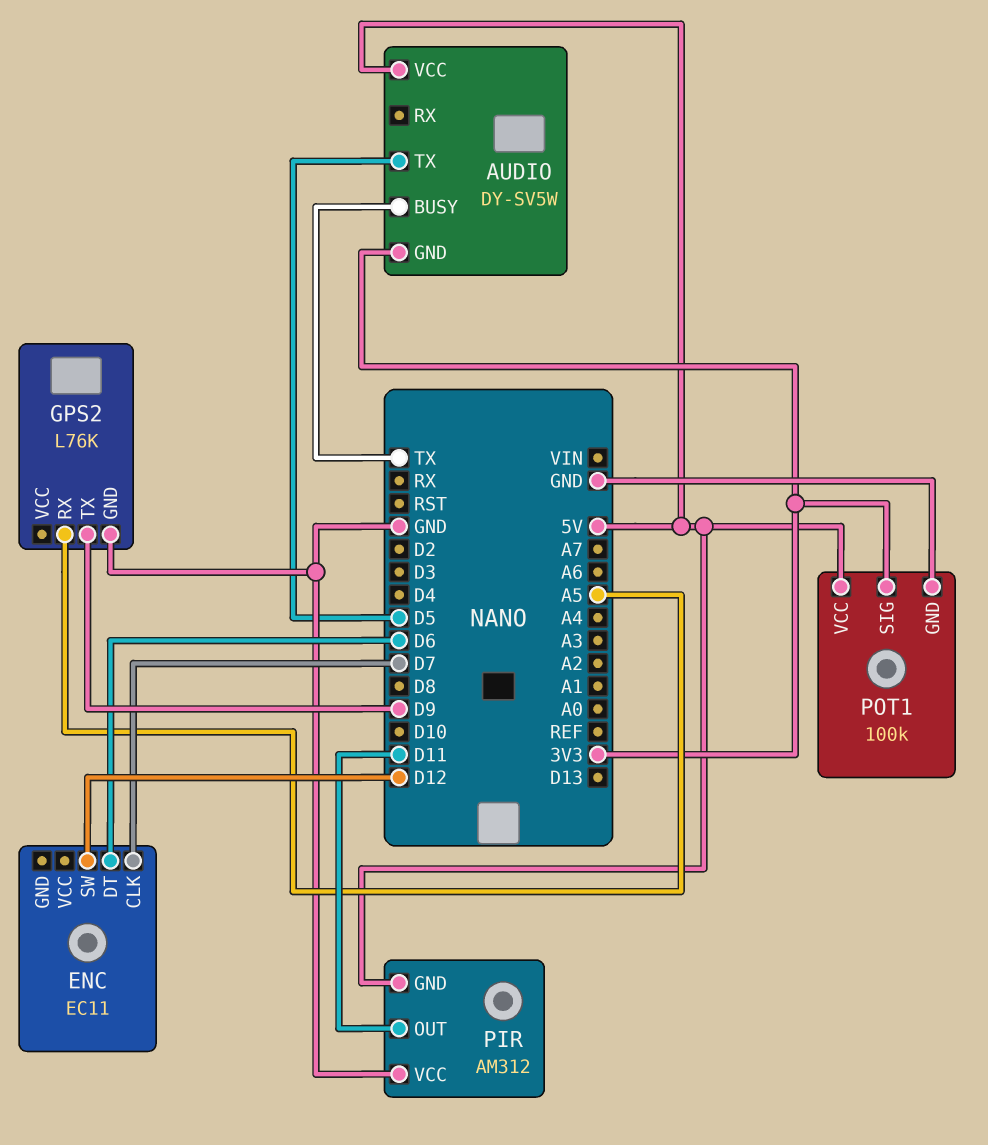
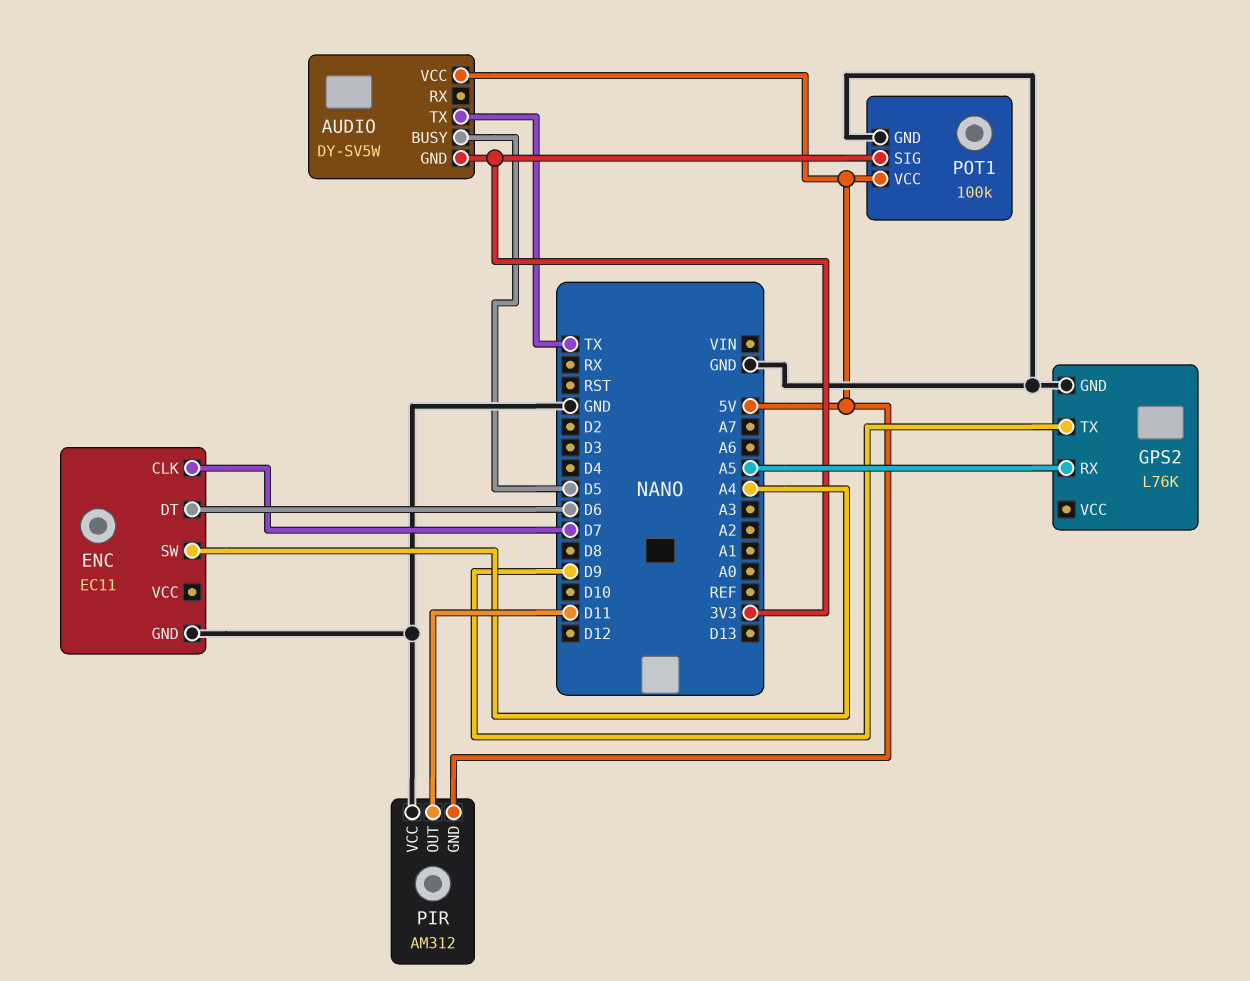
AUDIO pin BUSY: TX -> D5
AUDIO pin TX: D5 -> TX
ENC pin GND: none -> GND
ENC pin SW: D12 -> A4

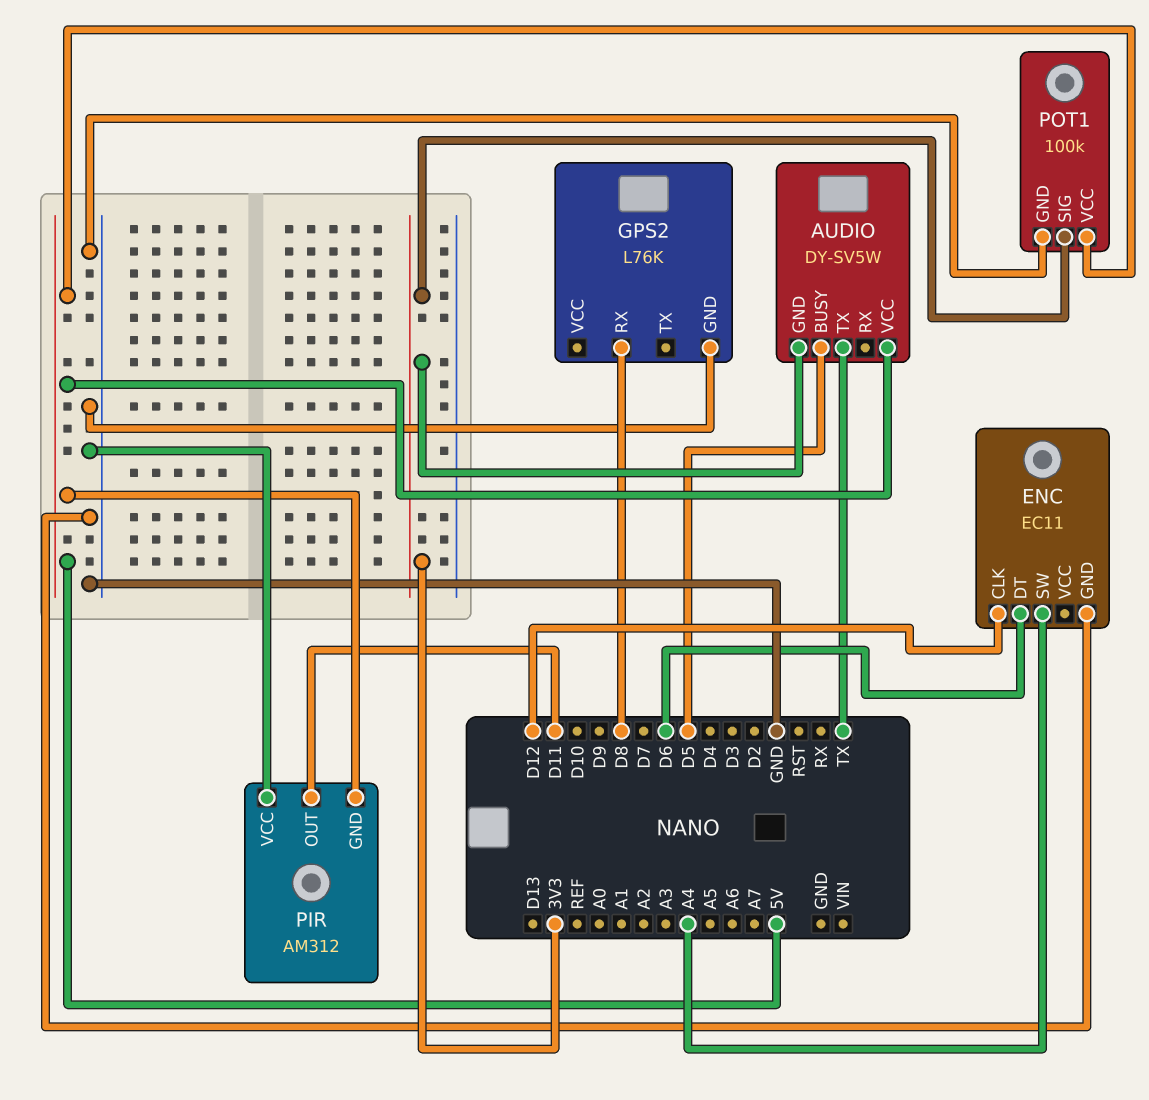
ENC pin CLK: D7 -> D12
GPS2 pin RX: A5 -> D8
GPS2 pin TX: D9 -> none

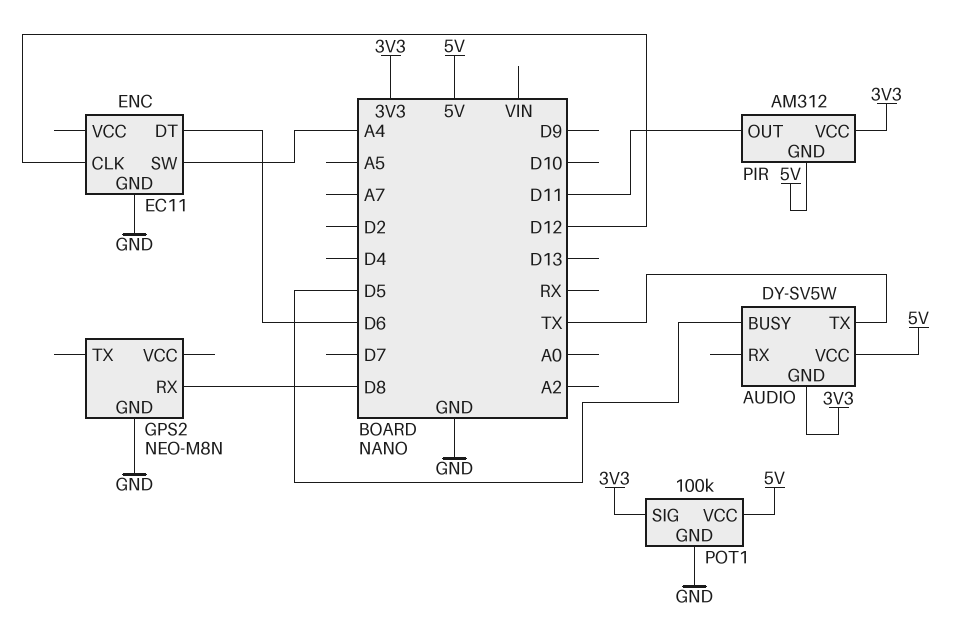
GPS2: L76K -> NEO-M8N
PIR pin VCC: GND -> 3V3

